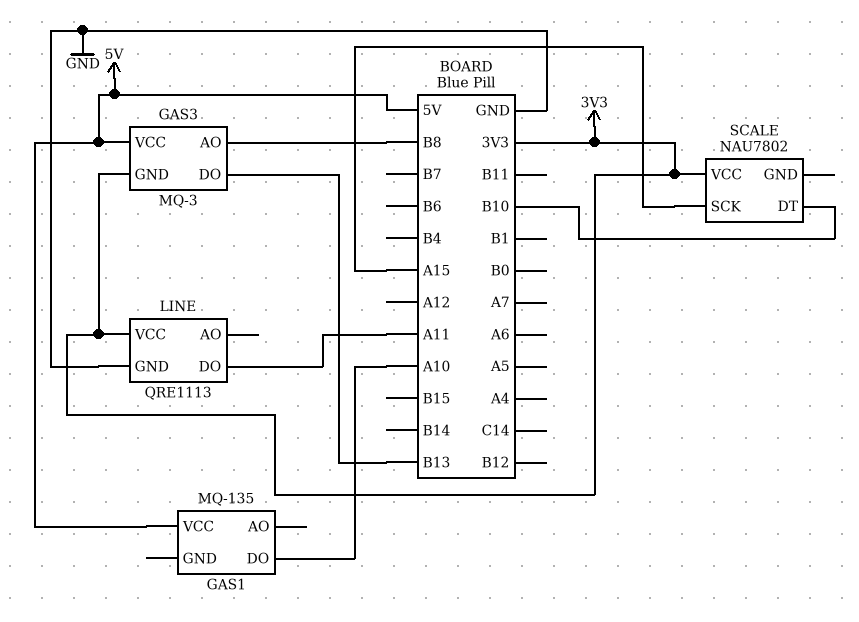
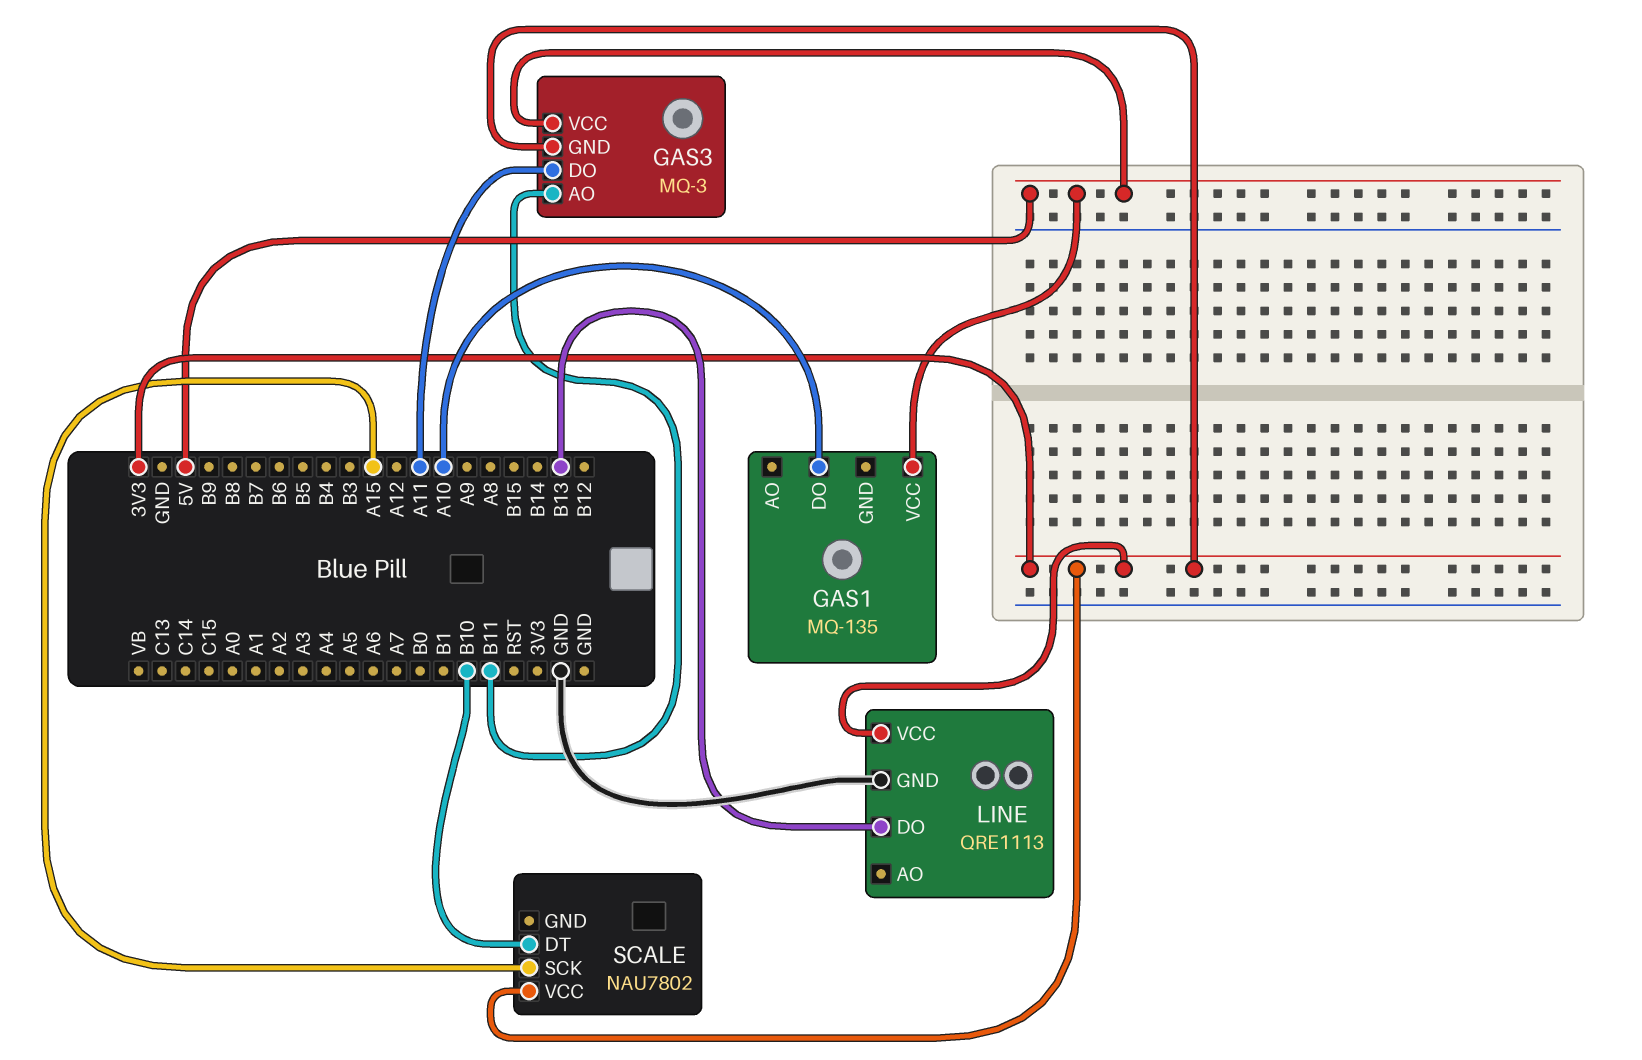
GAS3 pin AO: B8 -> B11
GAS3 pin DO: B13 -> A11
LINE pin DO: A11 -> B13

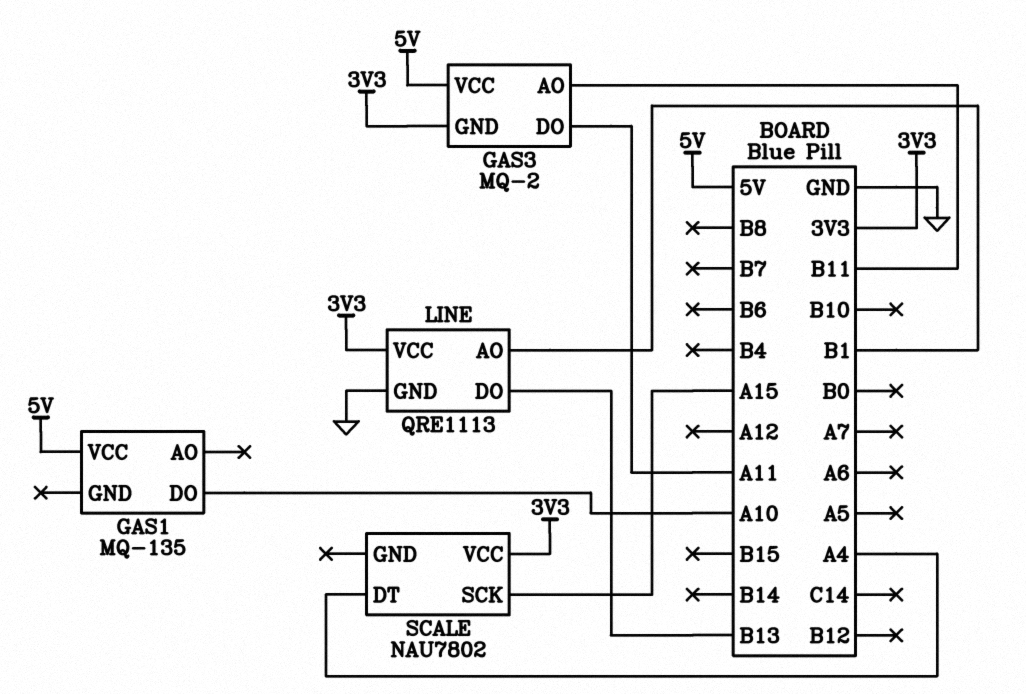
GAS3: MQ-3 -> MQ-2
LINE pin AO: none -> B1
SCALE pin DT: B10 -> A4

